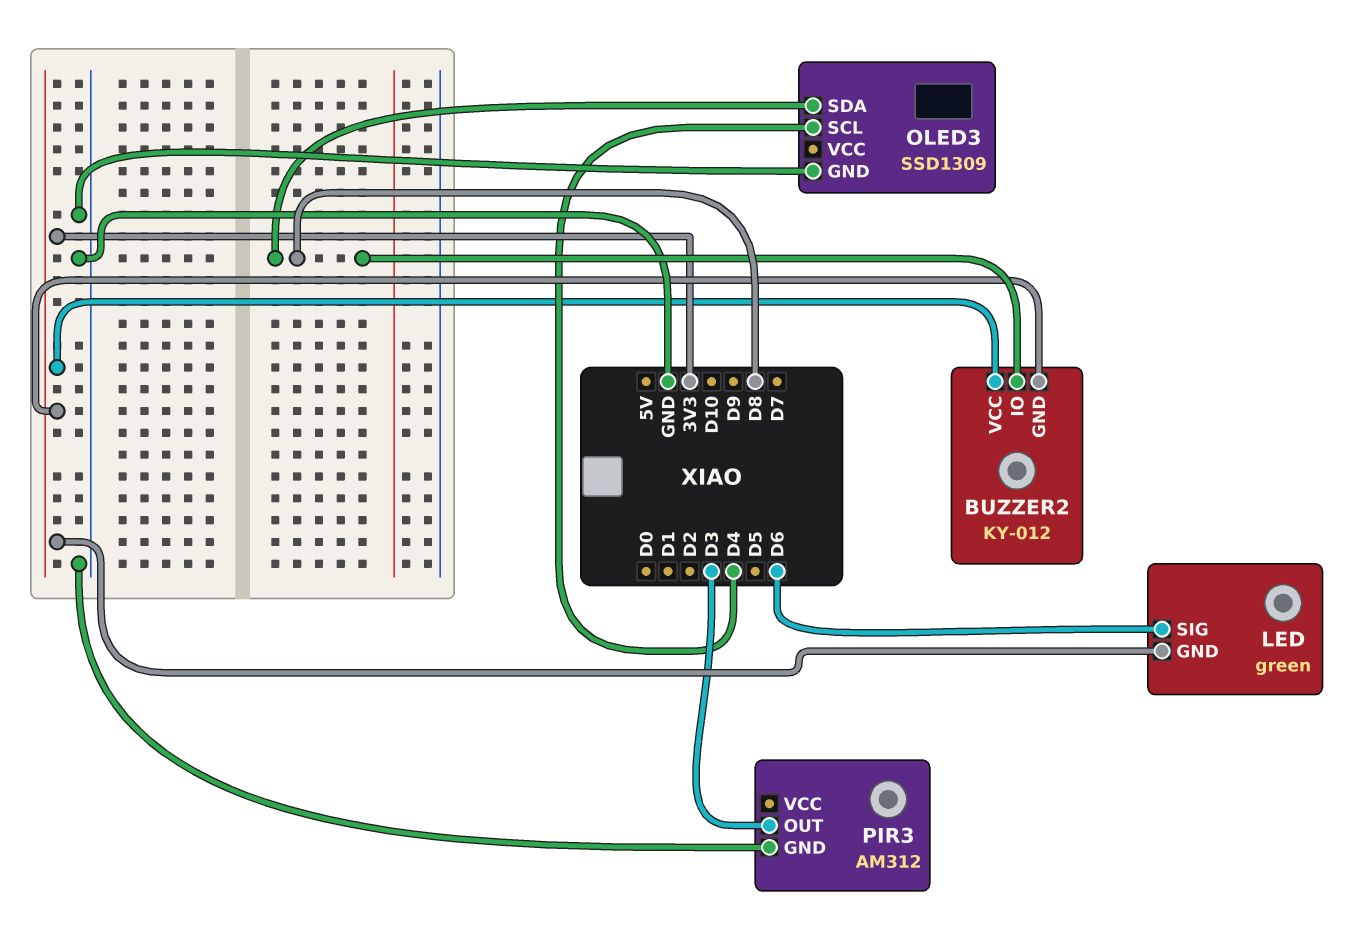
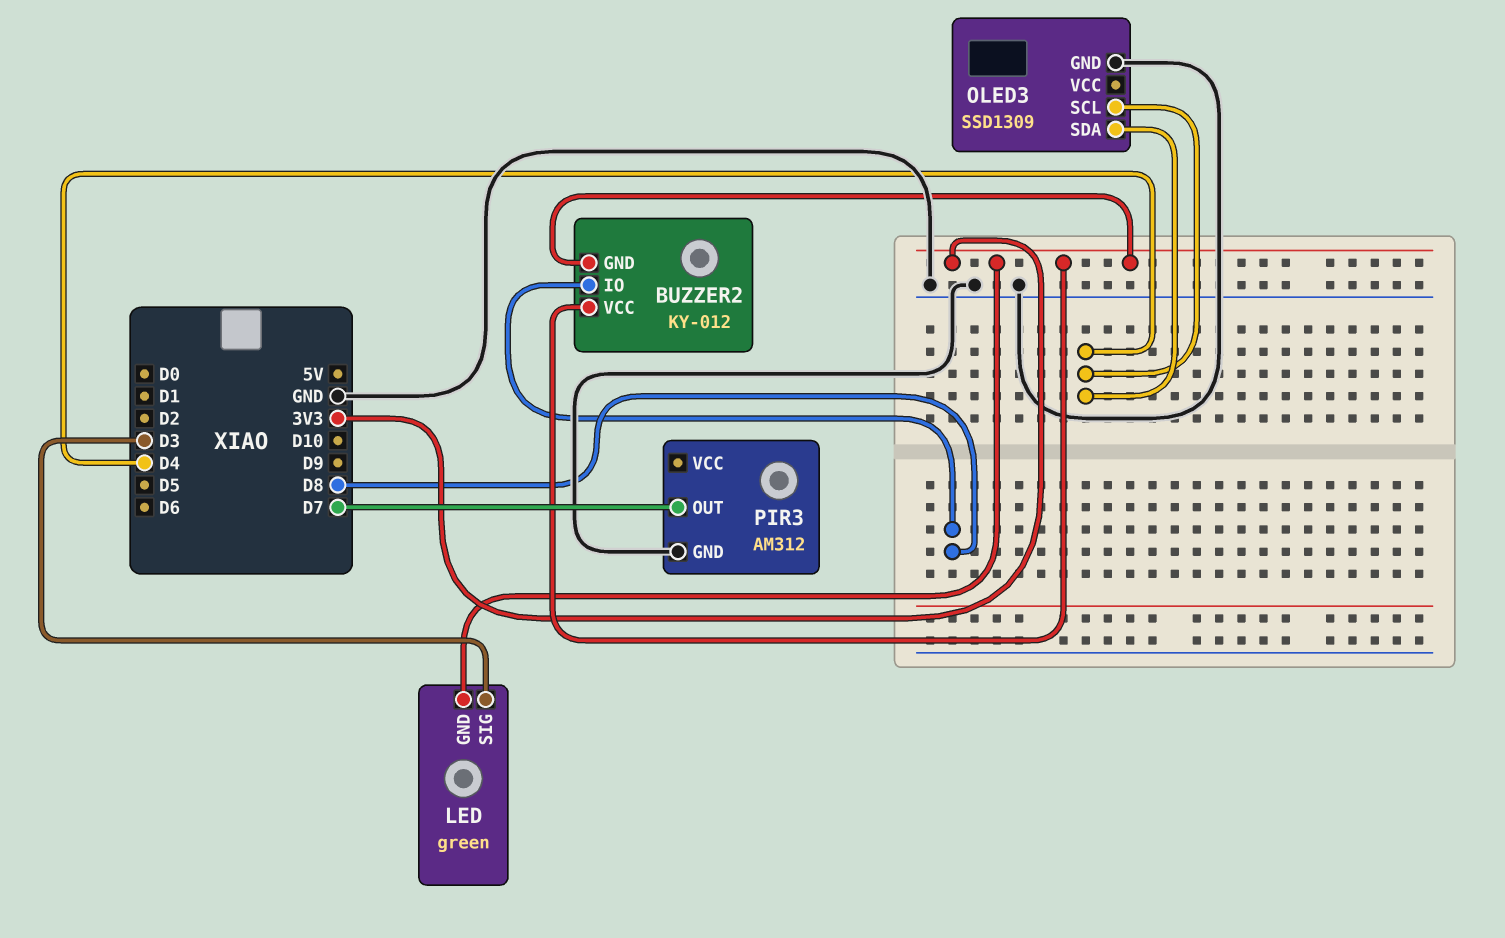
LED pin SIG: D6 -> D3
OLED3 pin SDA: D8 -> D4
PIR3 pin OUT: D3 -> D7

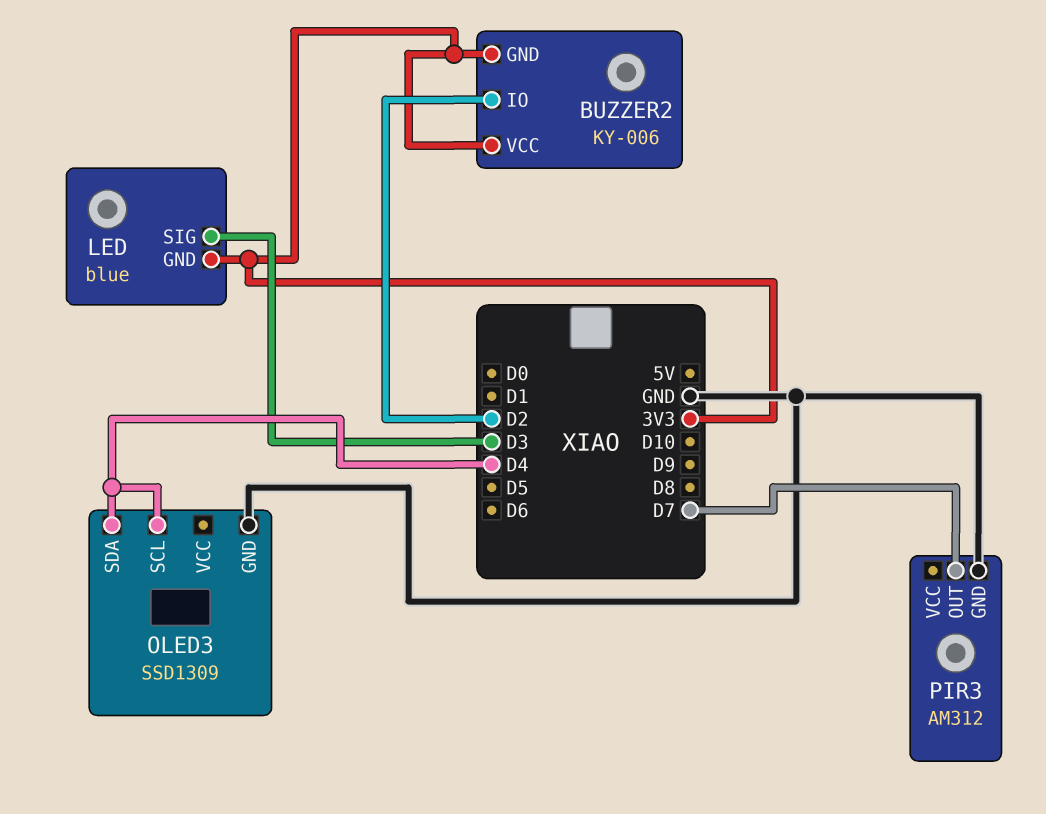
BUZZER2: KY-012 -> KY-006
BUZZER2 pin IO: D8 -> D2
LED: green -> blue

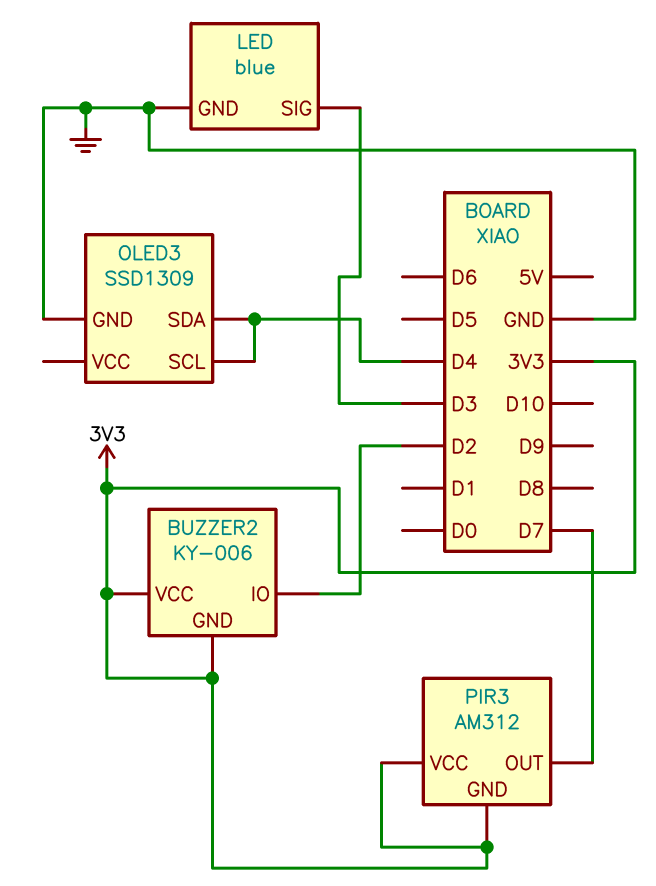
LED pin GND: 3V3 -> GND
PIR3 pin GND: GND -> 3V3
PIR3 pin VCC: none -> 3V3

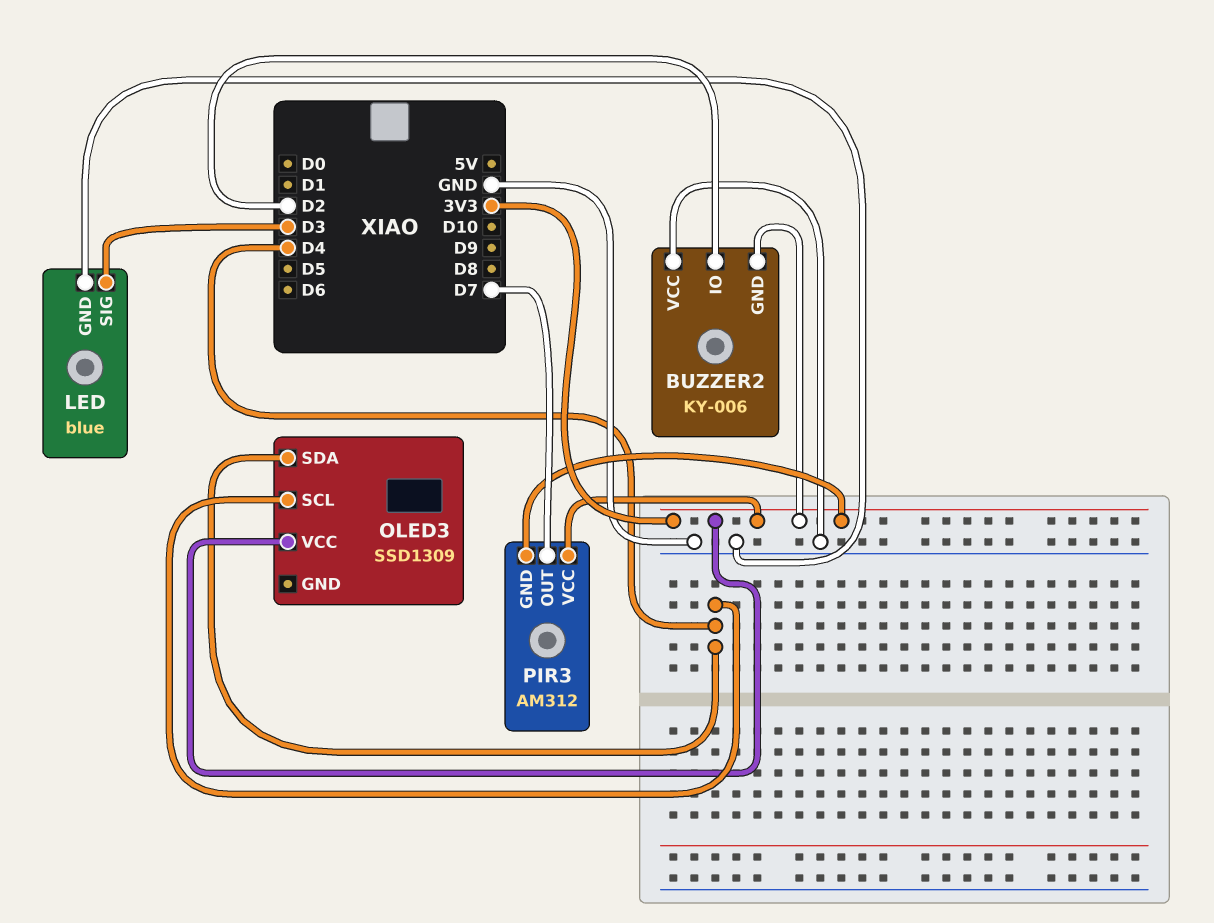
BUZZER2 pin VCC: 3V3 -> GND
OLED3 pin GND: GND -> none
OLED3 pin VCC: none -> 3V3

